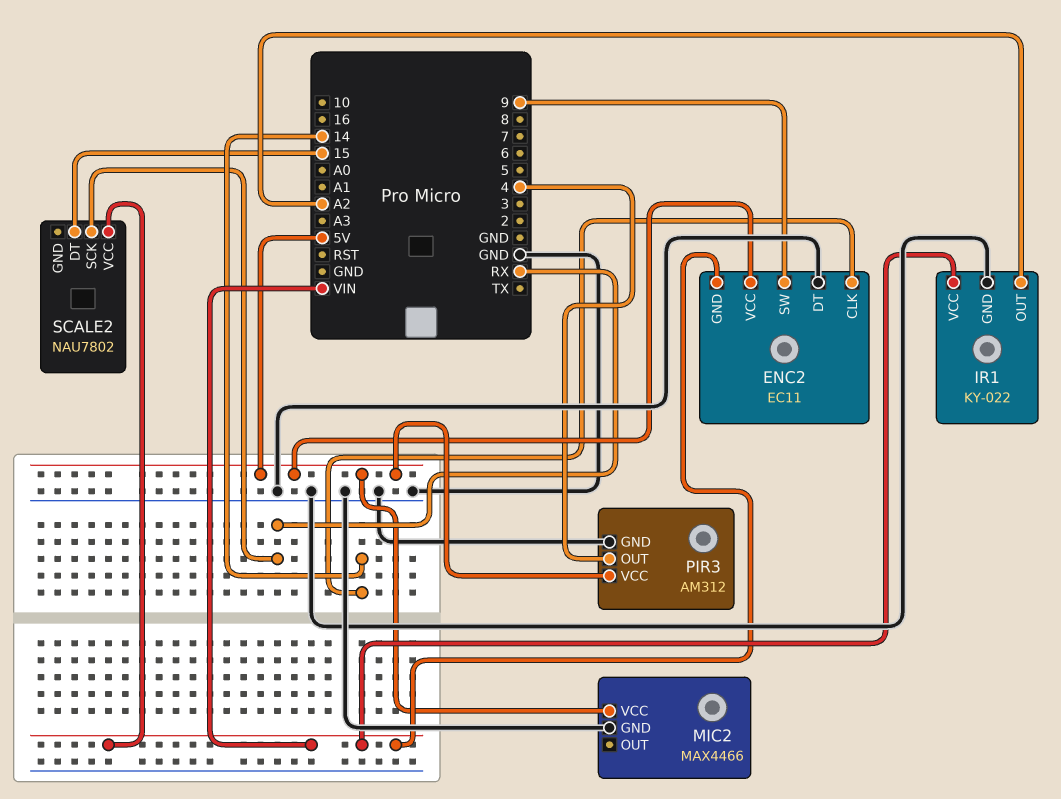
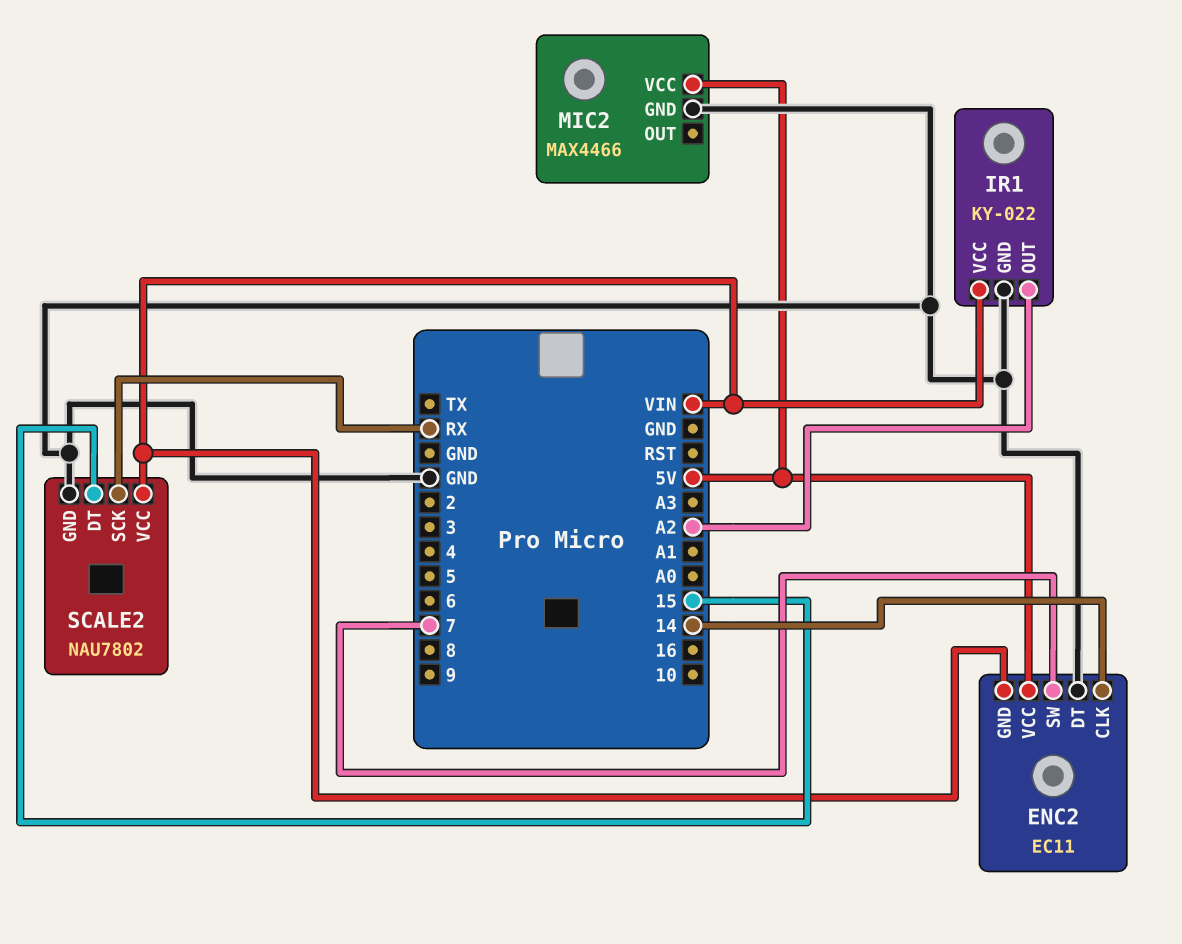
ENC2 pin SW: 9 -> 7
PIR3: AM312 -> none
PIR3 pin GND: GND -> none
PIR3 pin OUT: 4 -> none
PIR3 pin VCC: 5V -> none
SCALE2 pin GND: none -> GND

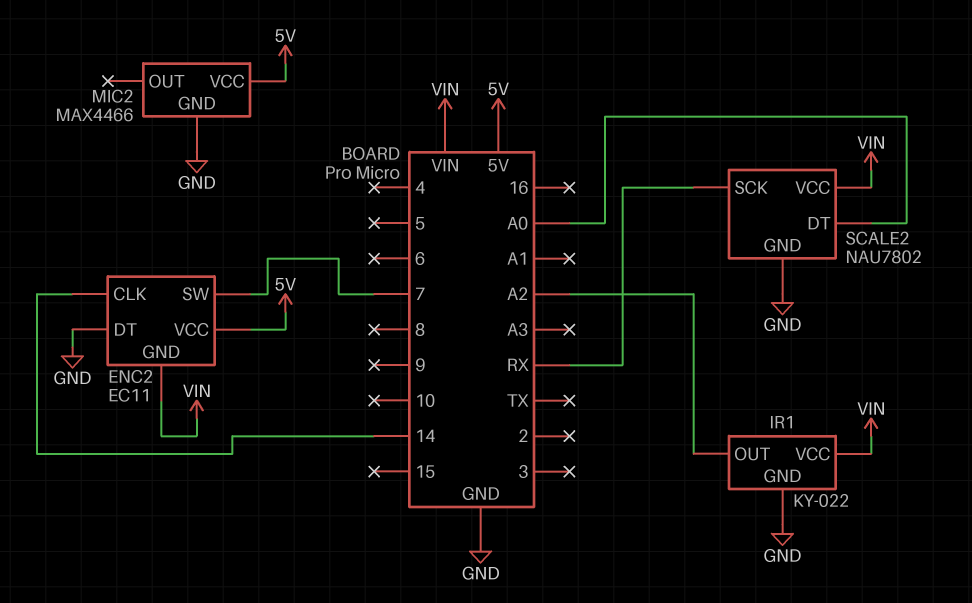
SCALE2 pin DT: 15 -> A0

